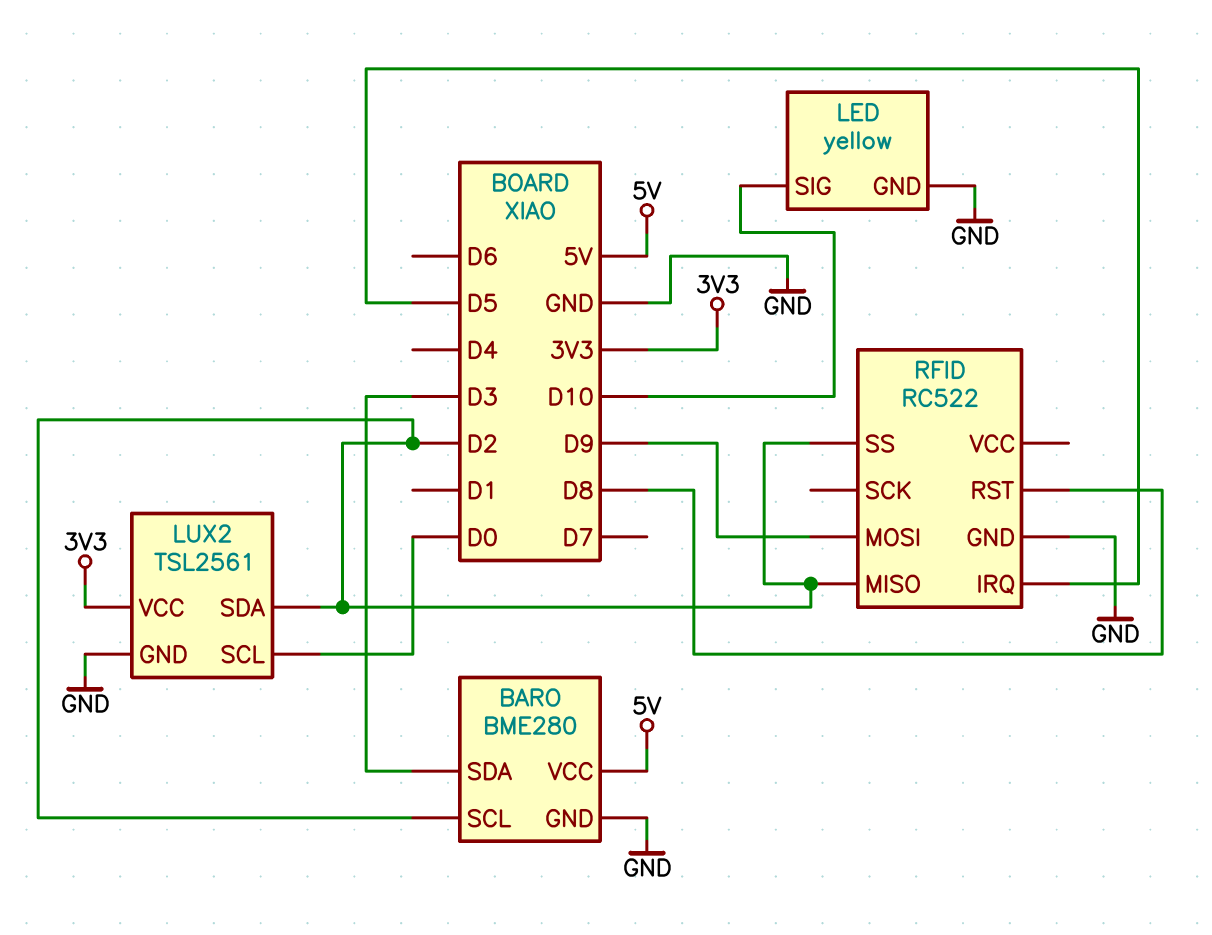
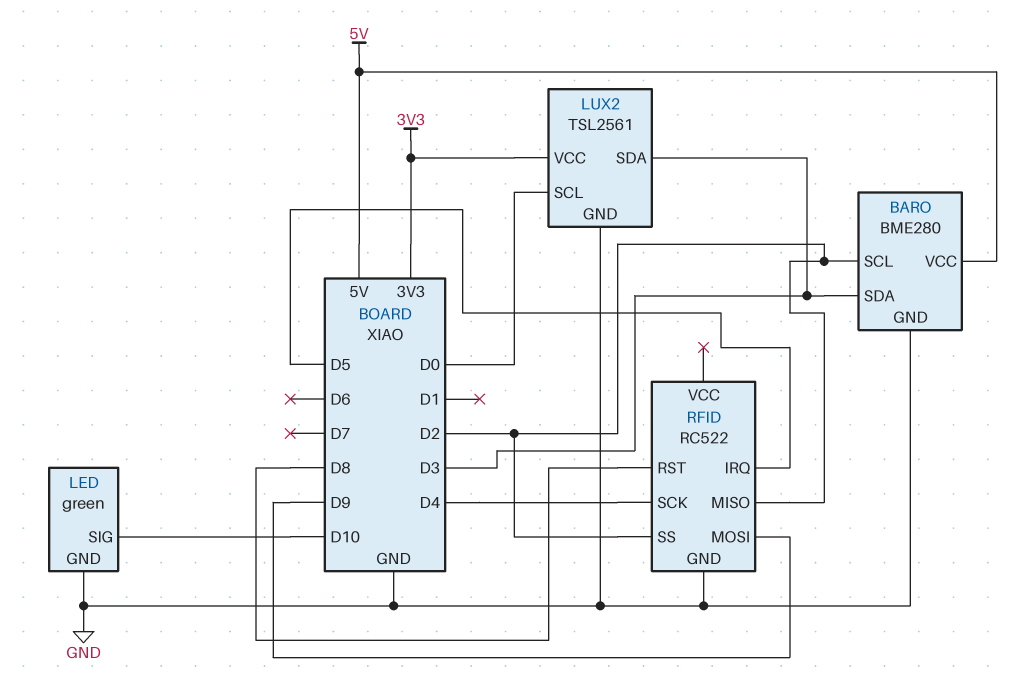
LED: yellow -> green
LUX2 pin SDA: D2 -> D3
RFID pin SCK: none -> D4

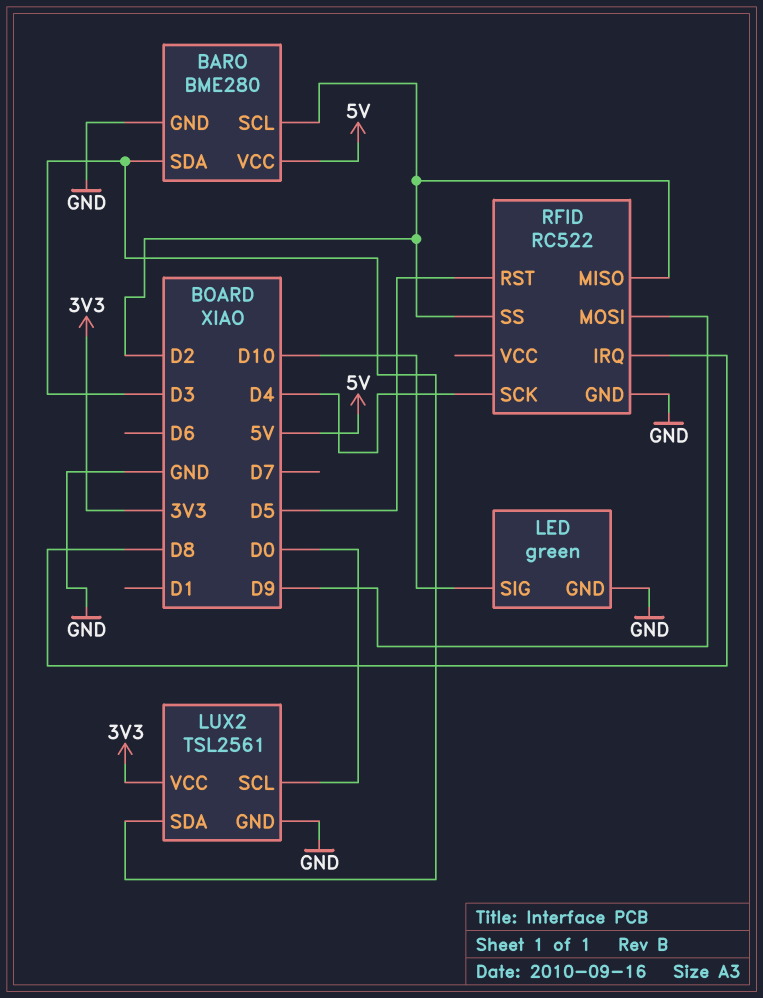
RFID pin IRQ: D5 -> D8
RFID pin RST: D8 -> D5

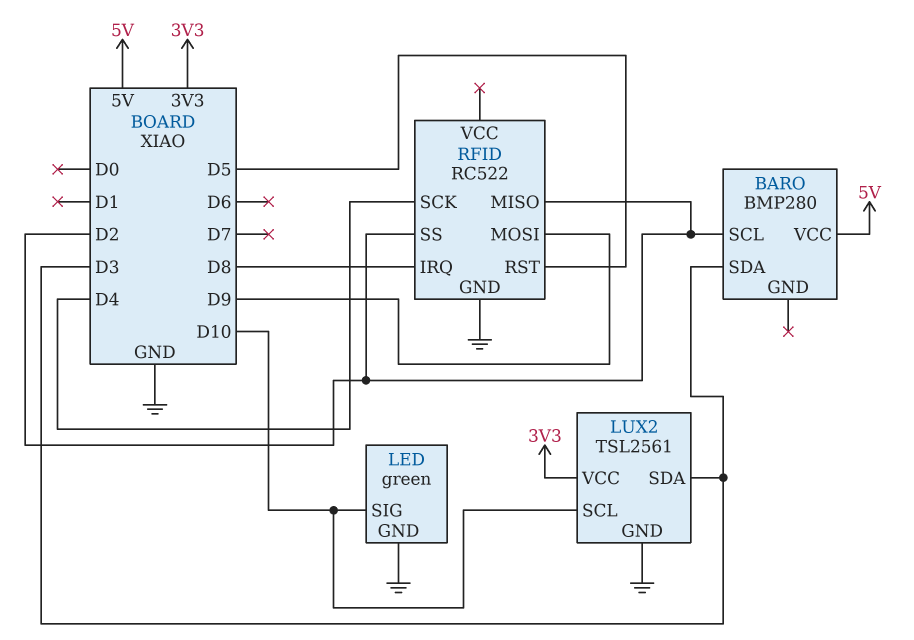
BARO: BME280 -> BMP280
BARO pin GND: GND -> none
LUX2 pin SCL: D0 -> D10

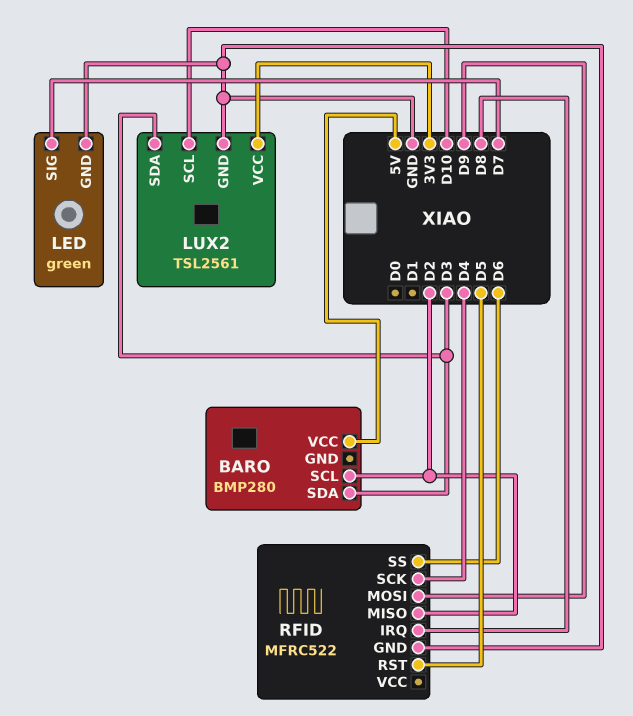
LED pin SIG: D10 -> D7
RFID: RC522 -> MFRC522
RFID pin SS: D2 -> D6

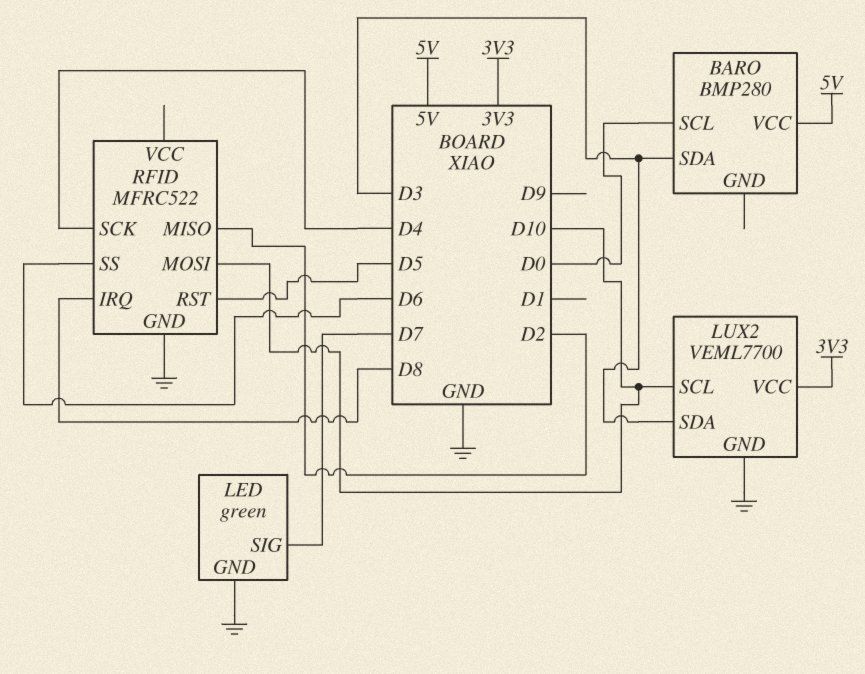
BARO pin SCL: D2 -> D0
LUX2: TSL2561 -> VEML7700
RFID pin MOSI: D9 -> D10

